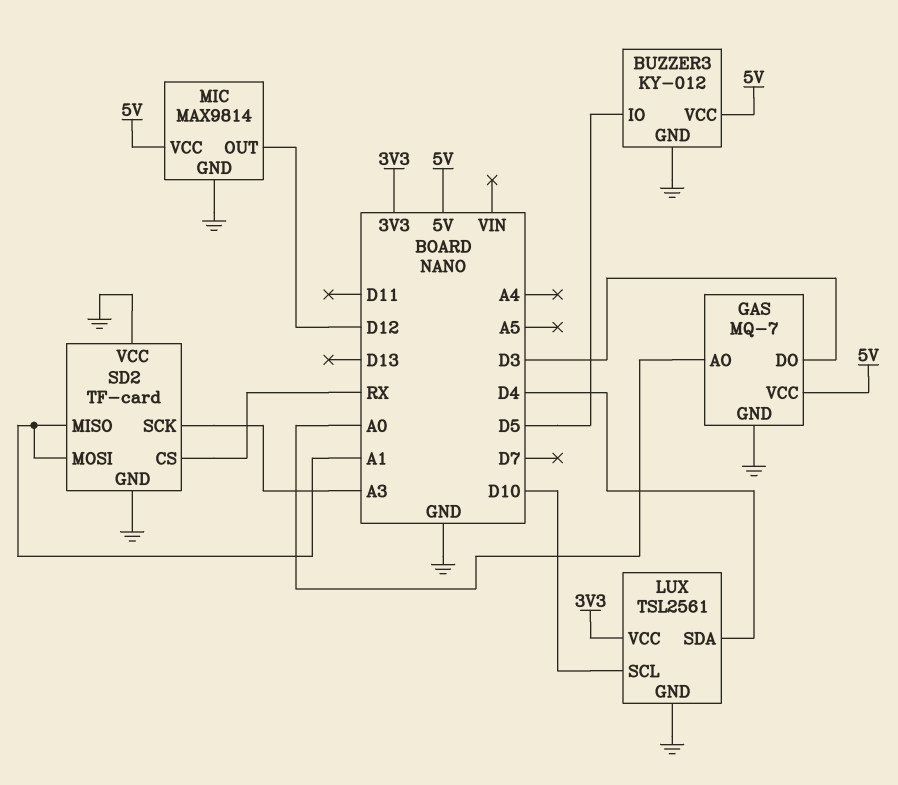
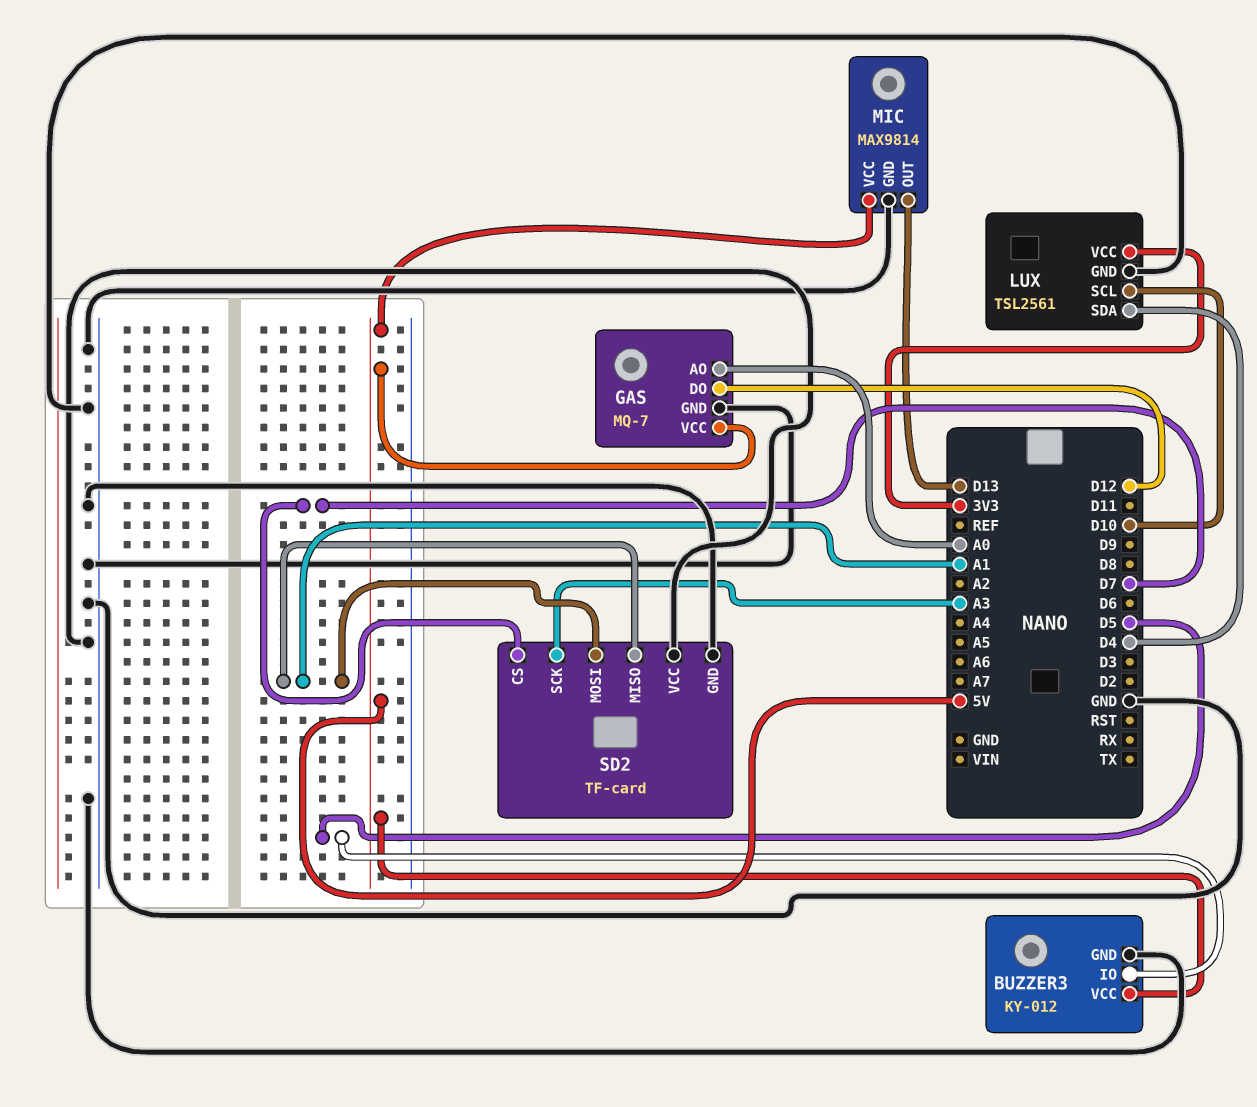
GAS pin DO: D3 -> D12
MIC pin OUT: D12 -> D13
SD2 pin CS: RX -> D7

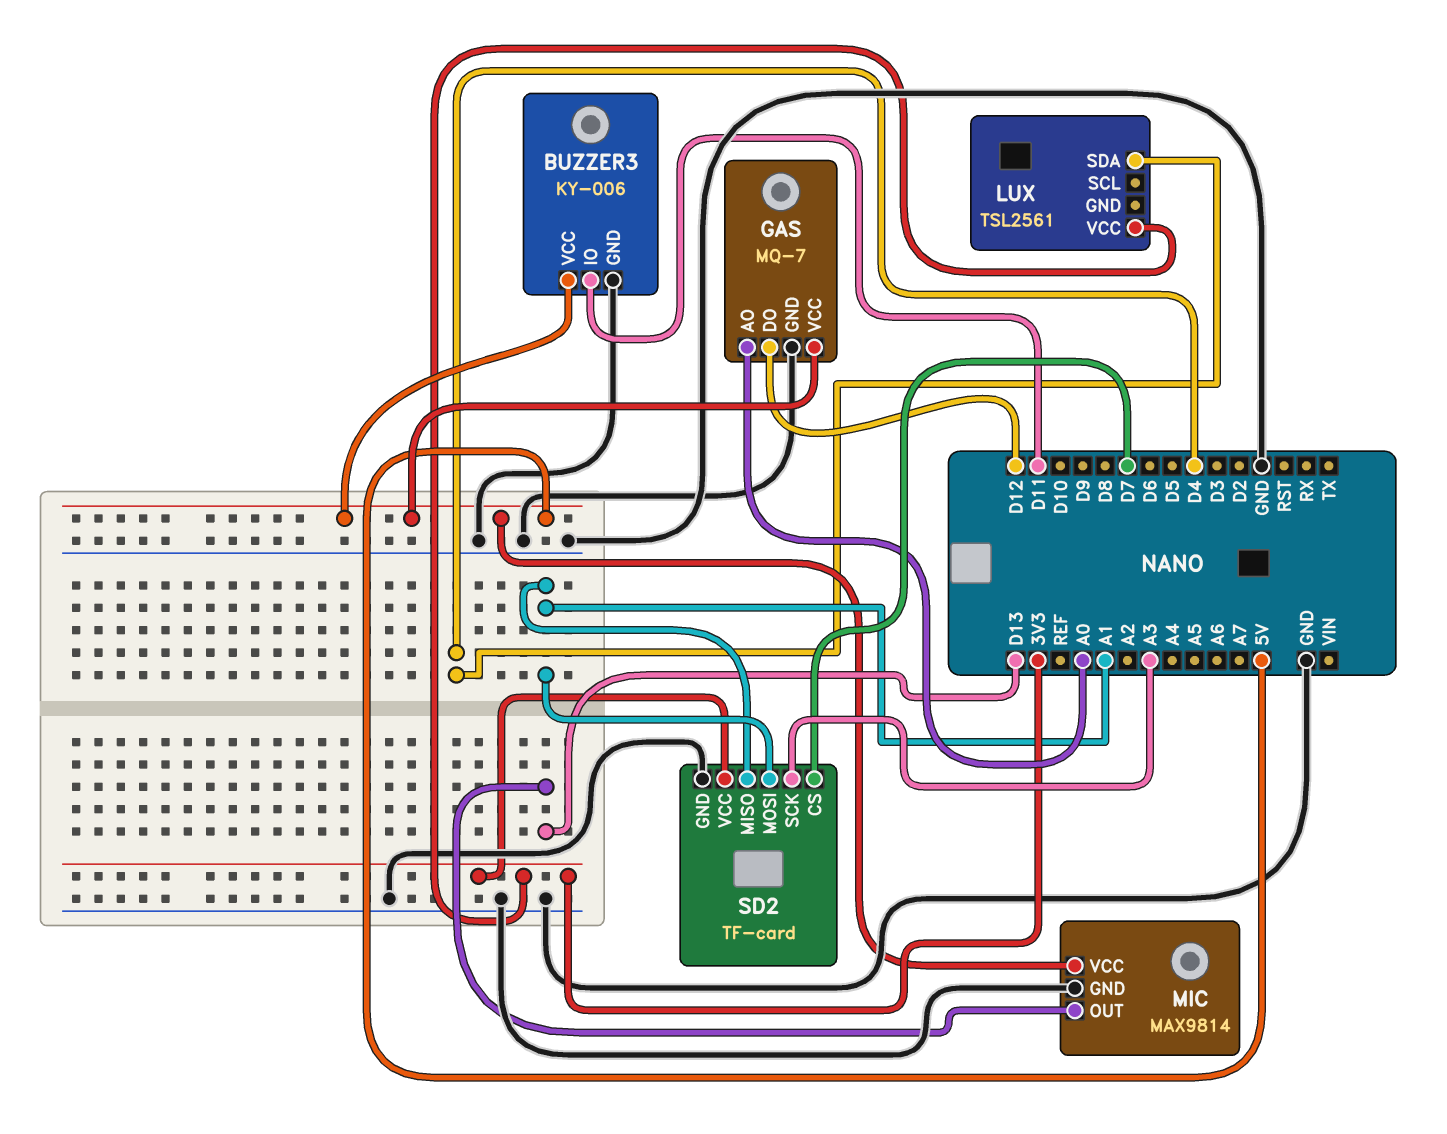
BUZZER3: KY-012 -> KY-006
BUZZER3 pin IO: D5 -> D11
LUX pin GND: GND -> none
LUX pin SCL: D10 -> none
SD2 pin VCC: GND -> 3V3

